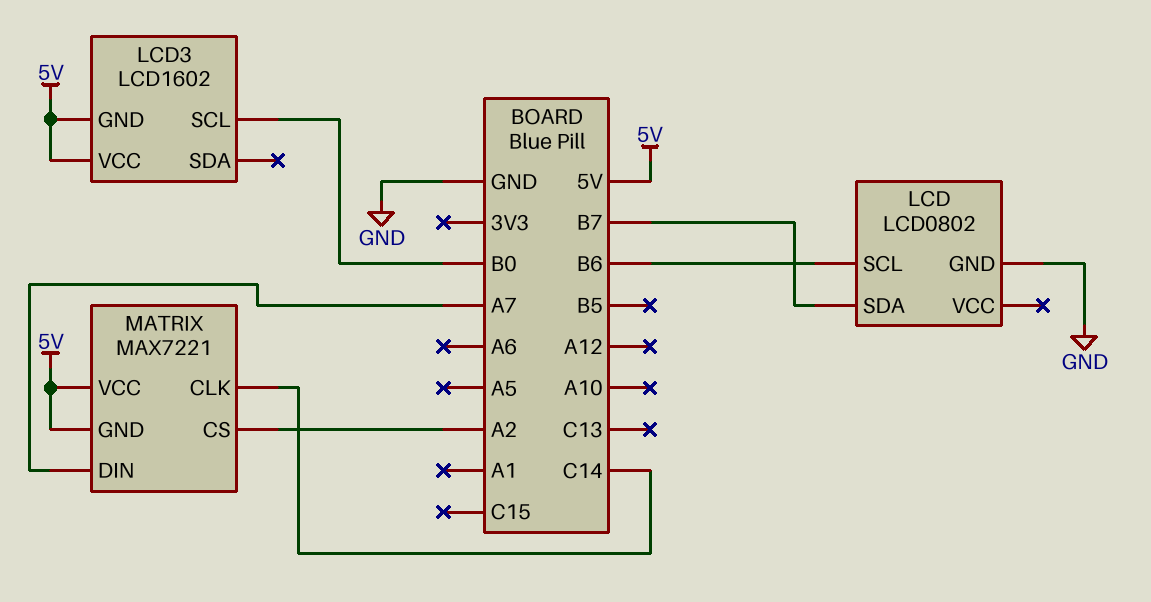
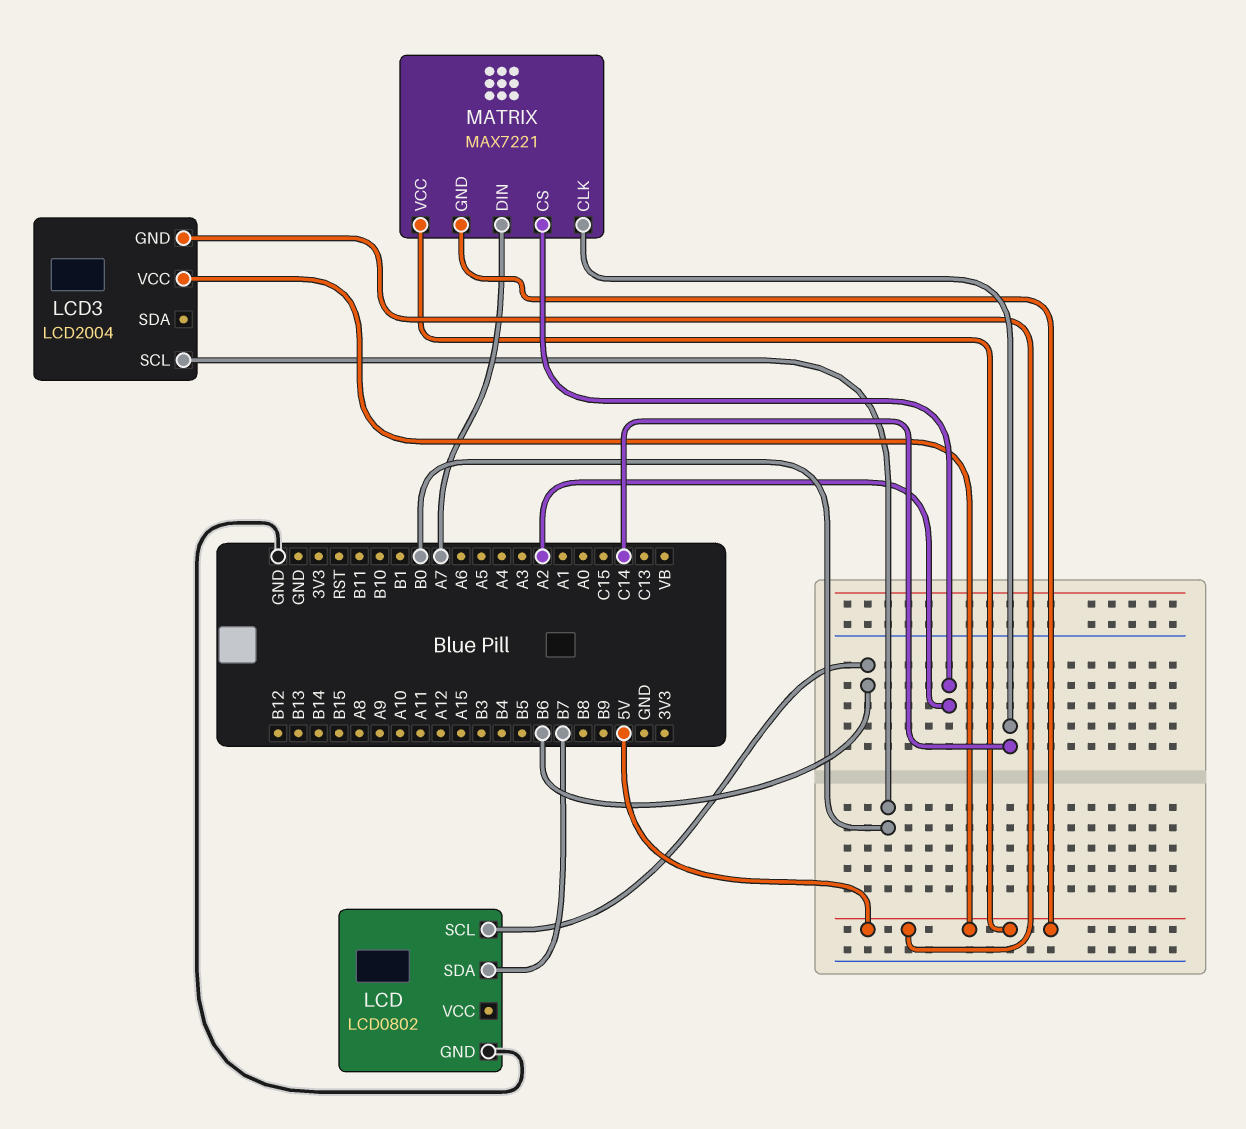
LCD3: LCD1602 -> LCD2004

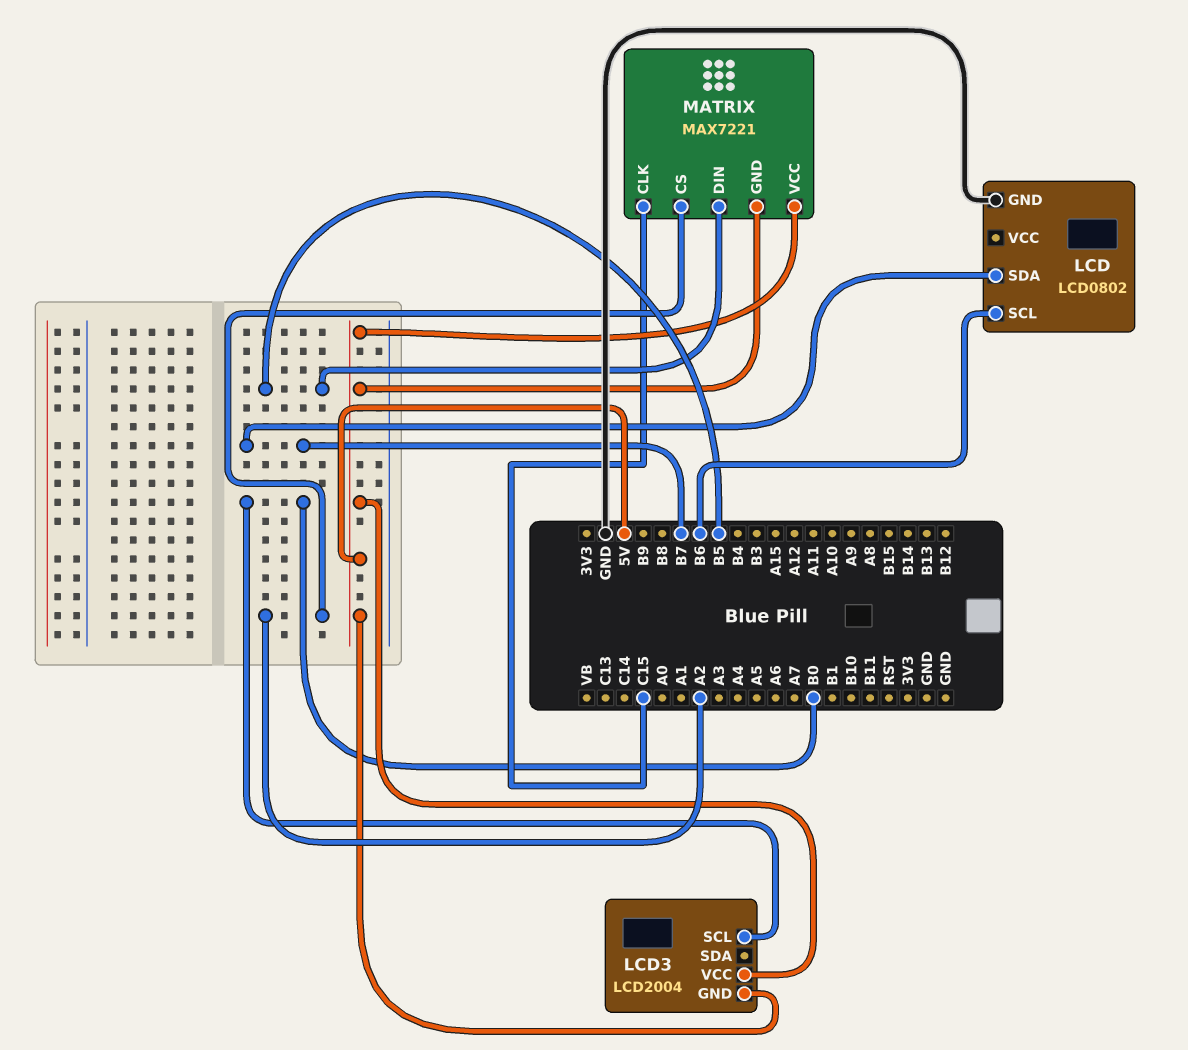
MATRIX pin CLK: C14 -> C15
MATRIX pin DIN: A7 -> B5

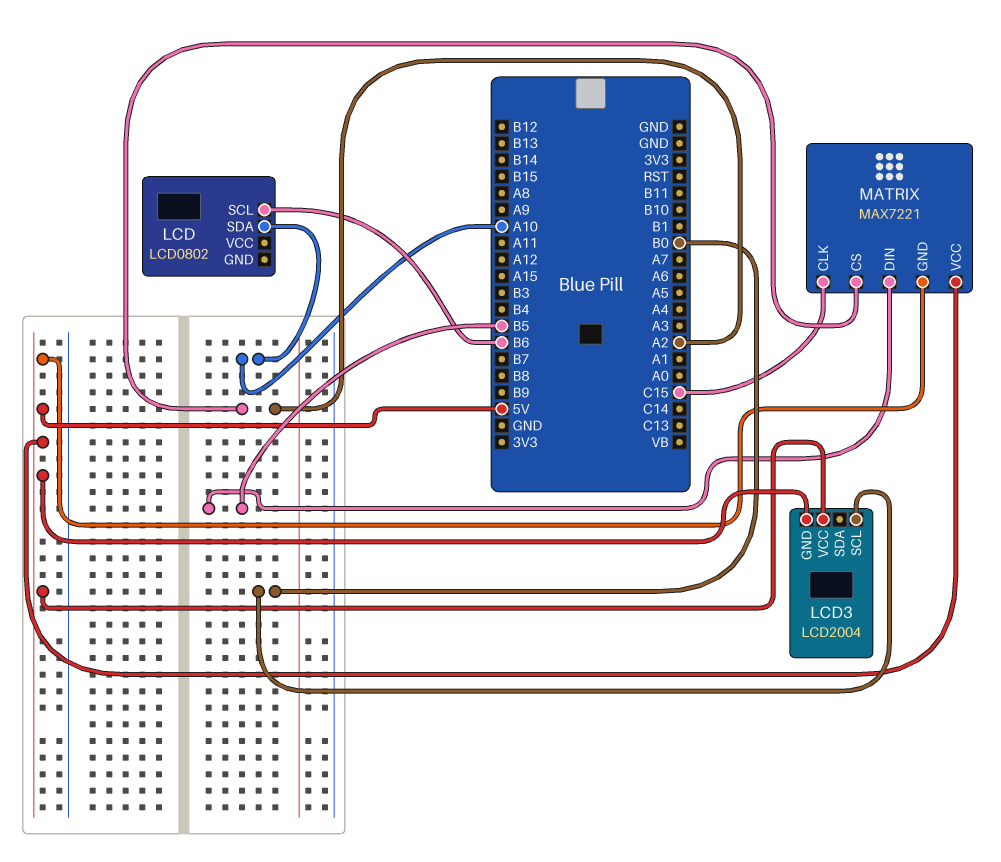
LCD pin GND: GND -> none
LCD pin SDA: B7 -> A10

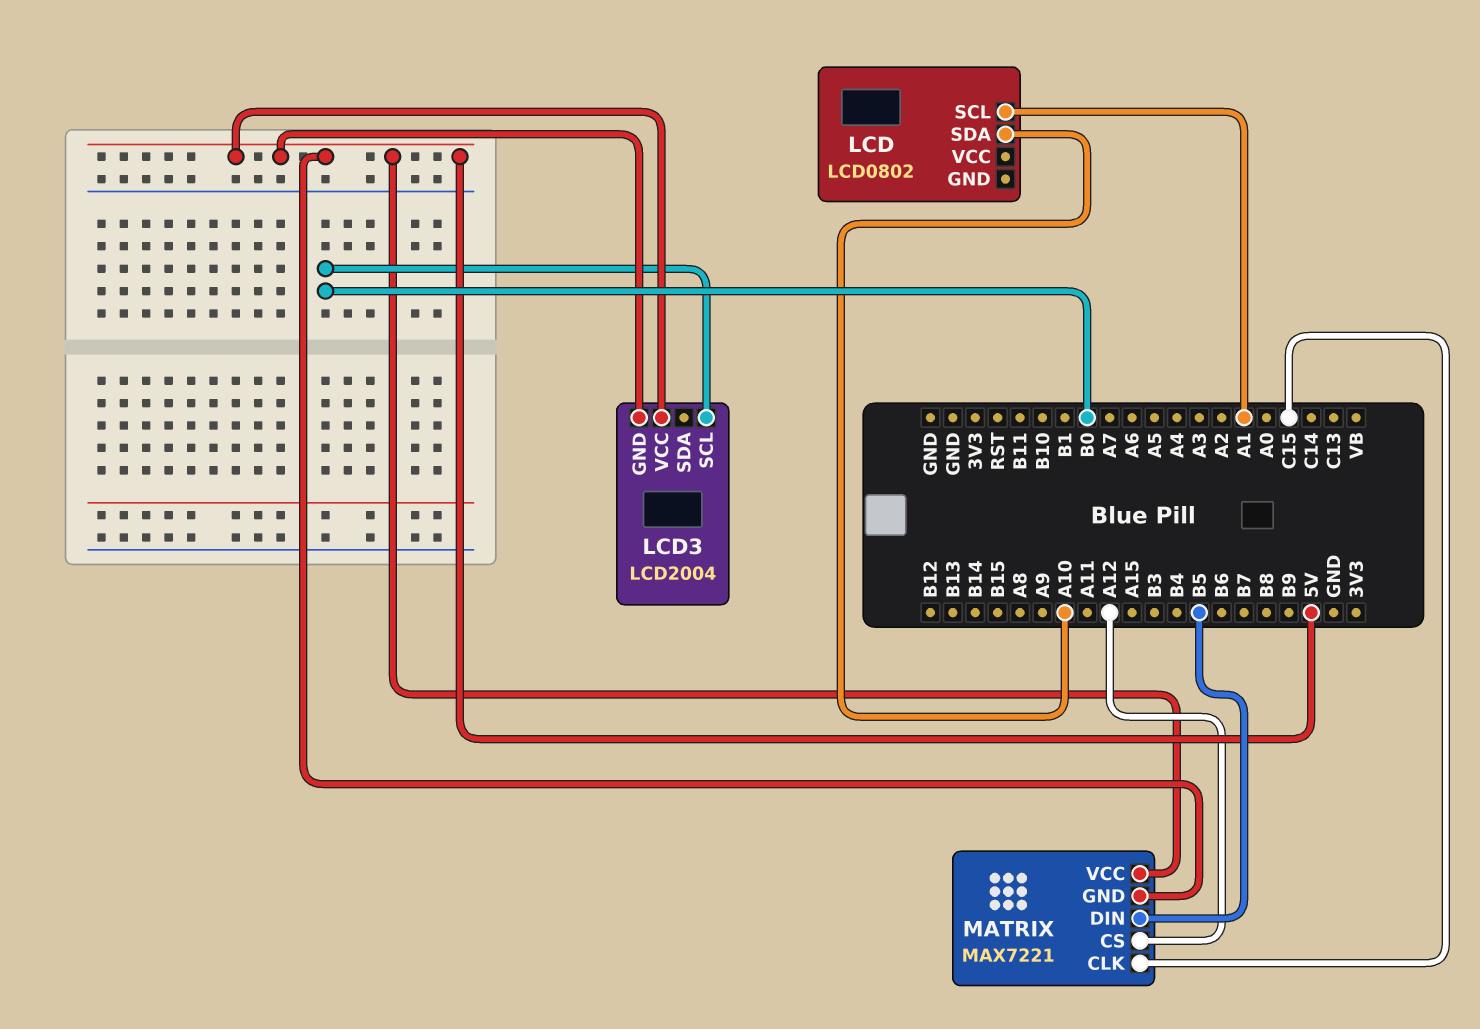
LCD pin SCL: B6 -> A1
MATRIX pin CS: A2 -> A12

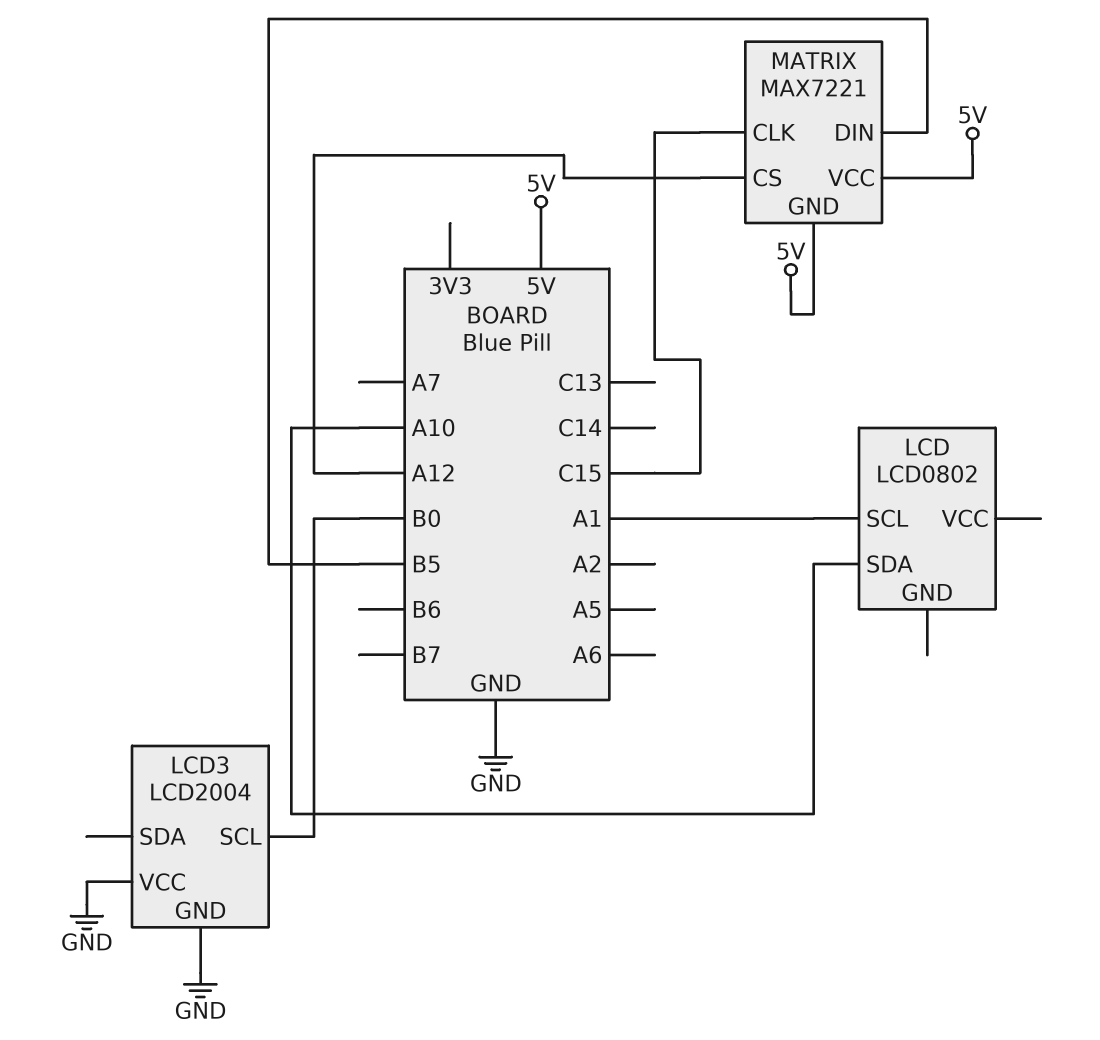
LCD3 pin GND: 5V -> GND
LCD3 pin VCC: 5V -> GND

